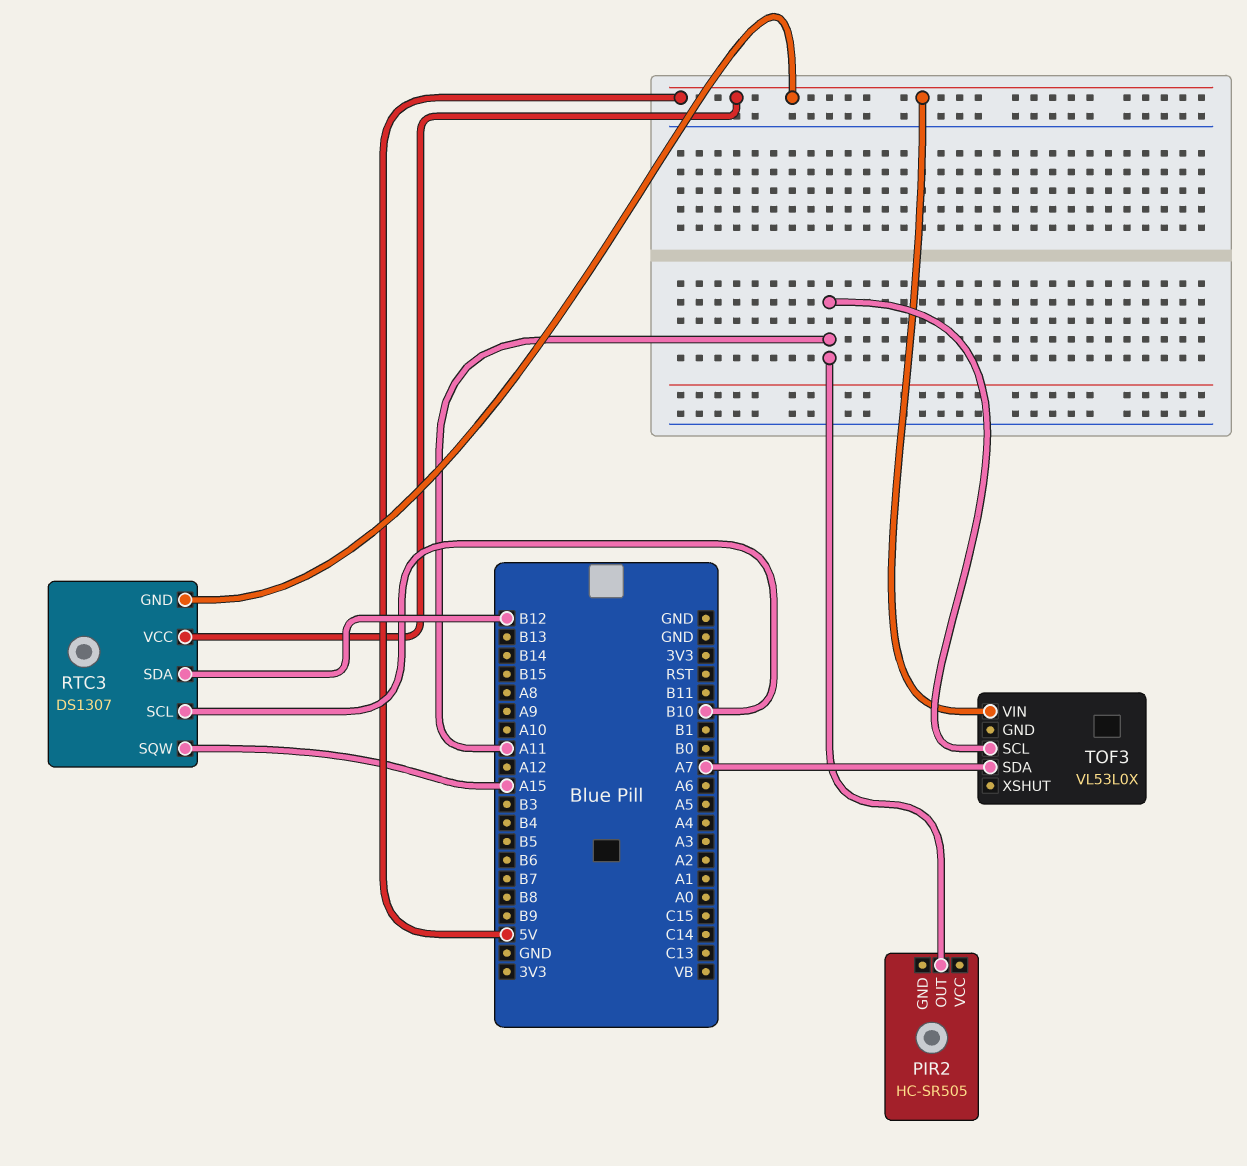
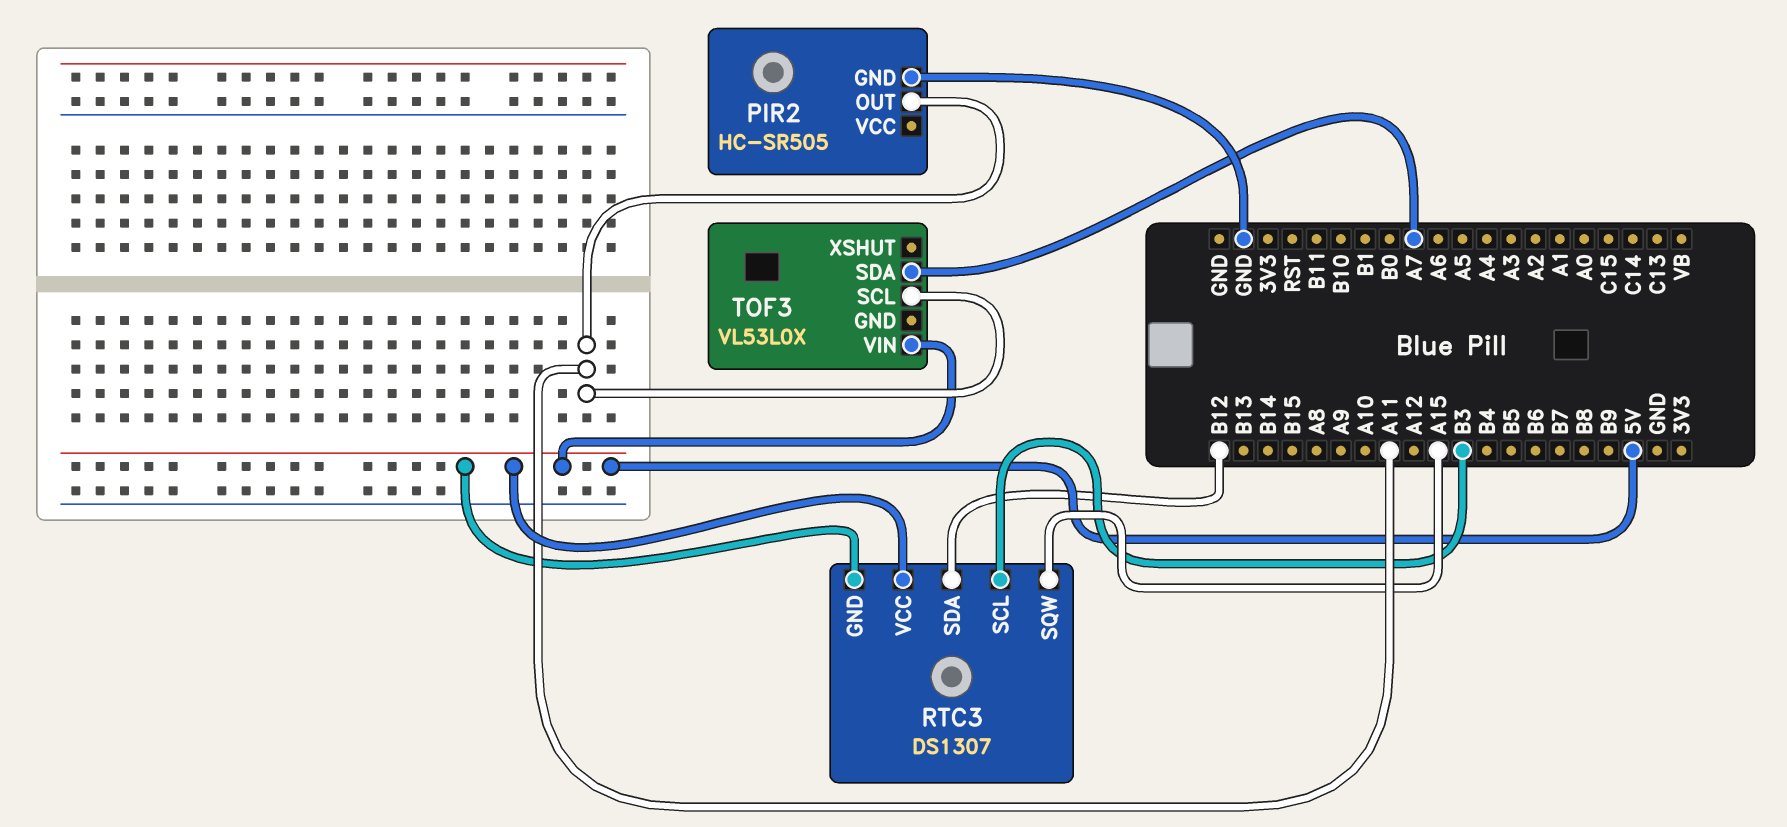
PIR2 pin GND: none -> GND
RTC3 pin SCL: B10 -> B3

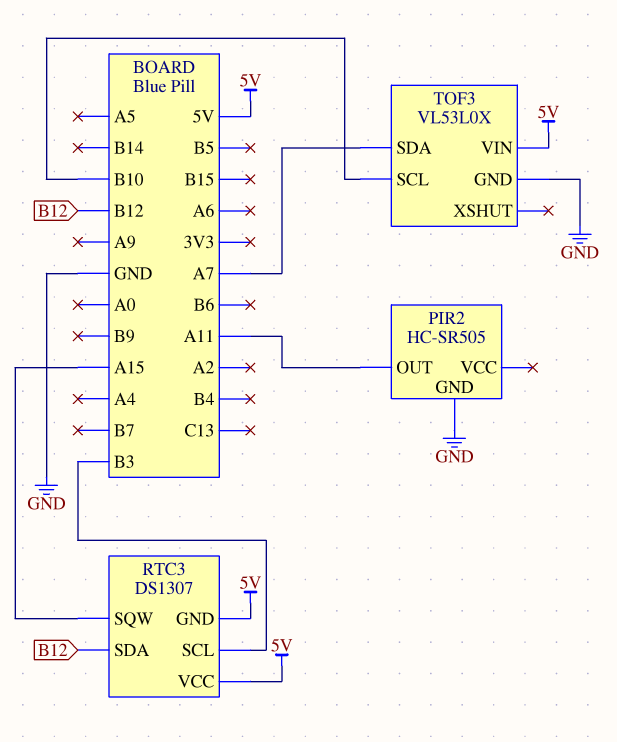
TOF3 pin GND: none -> GND
TOF3 pin SCL: A11 -> B10

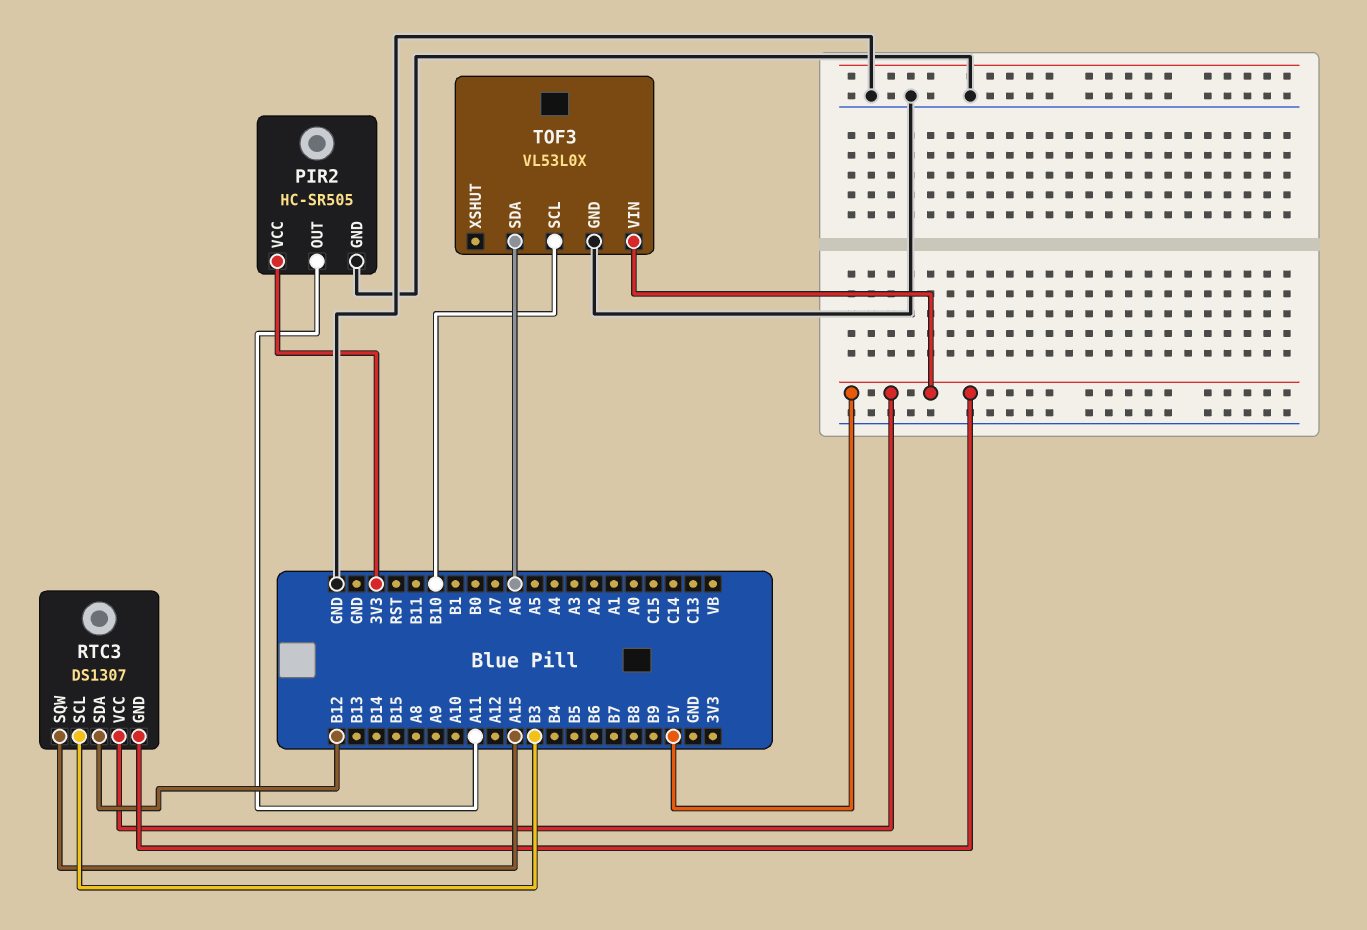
PIR2 pin VCC: none -> 3V3
TOF3 pin SDA: A7 -> A6

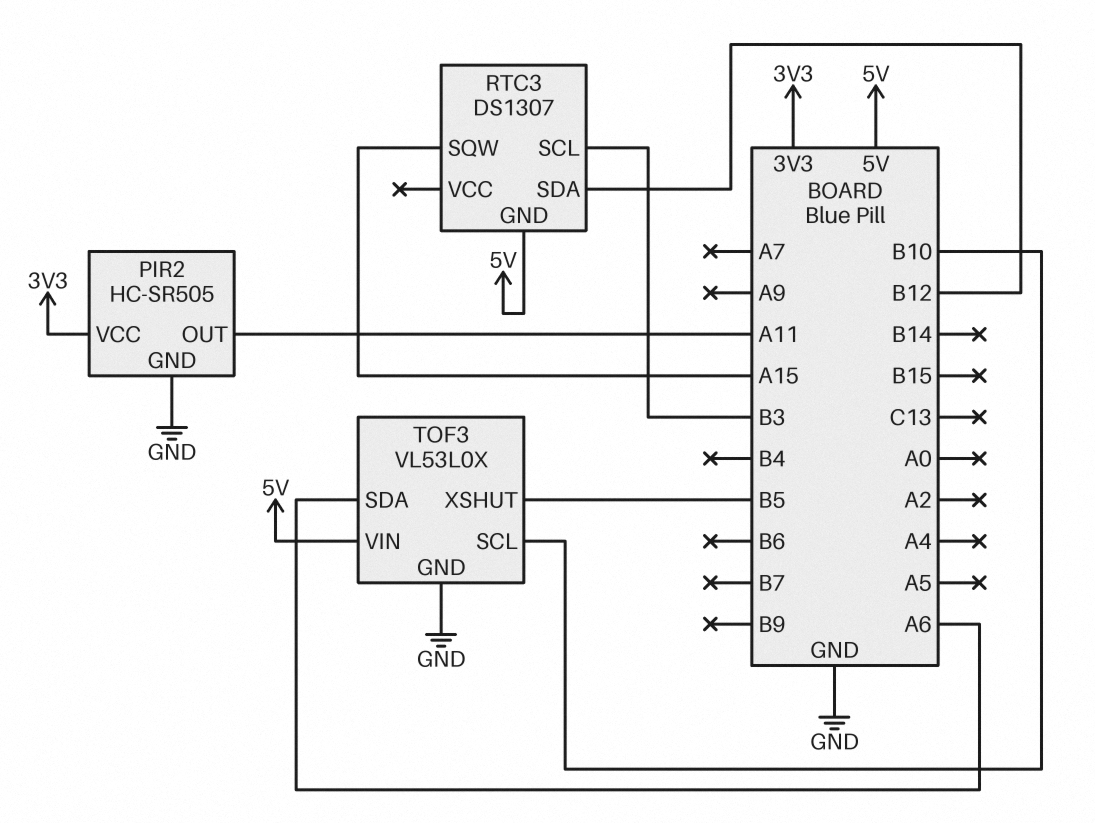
RTC3 pin VCC: 5V -> none
TOF3 pin XSHUT: none -> B5

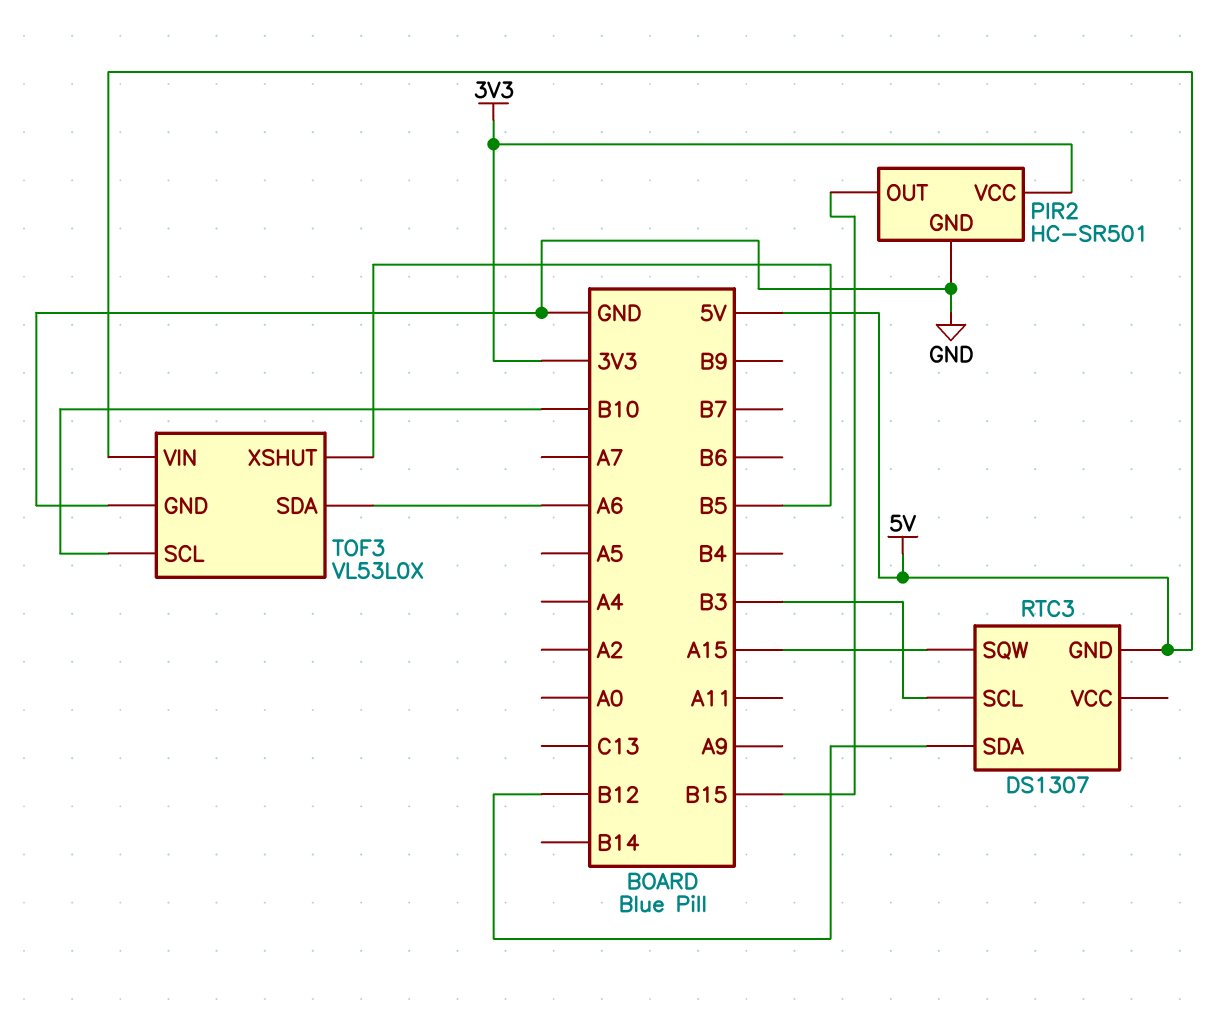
PIR2: HC-SR505 -> HC-SR501
PIR2 pin OUT: A11 -> B15

